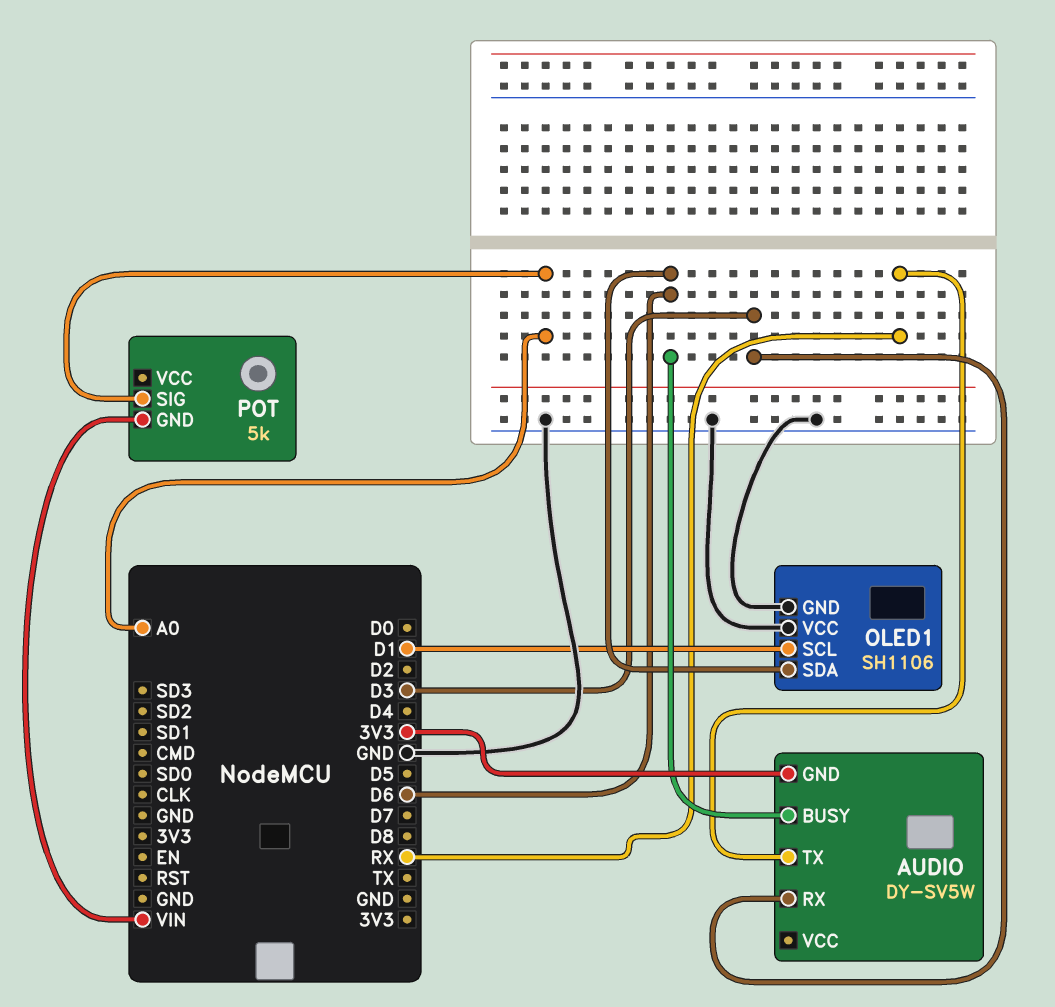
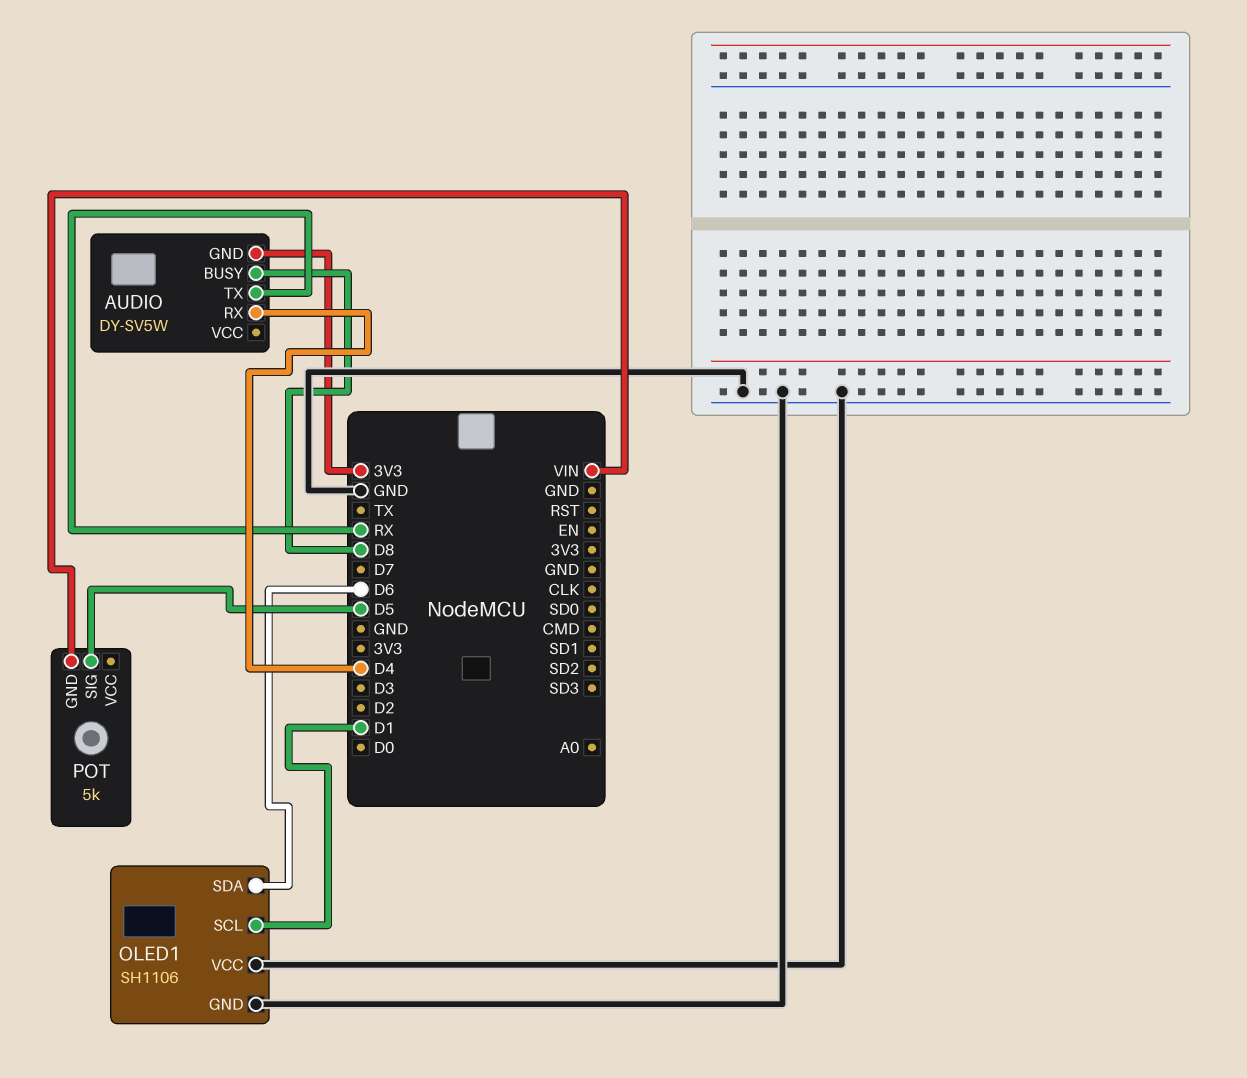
AUDIO pin BUSY: D6 -> D8
AUDIO pin RX: D3 -> D4
POT pin SIG: A0 -> D5

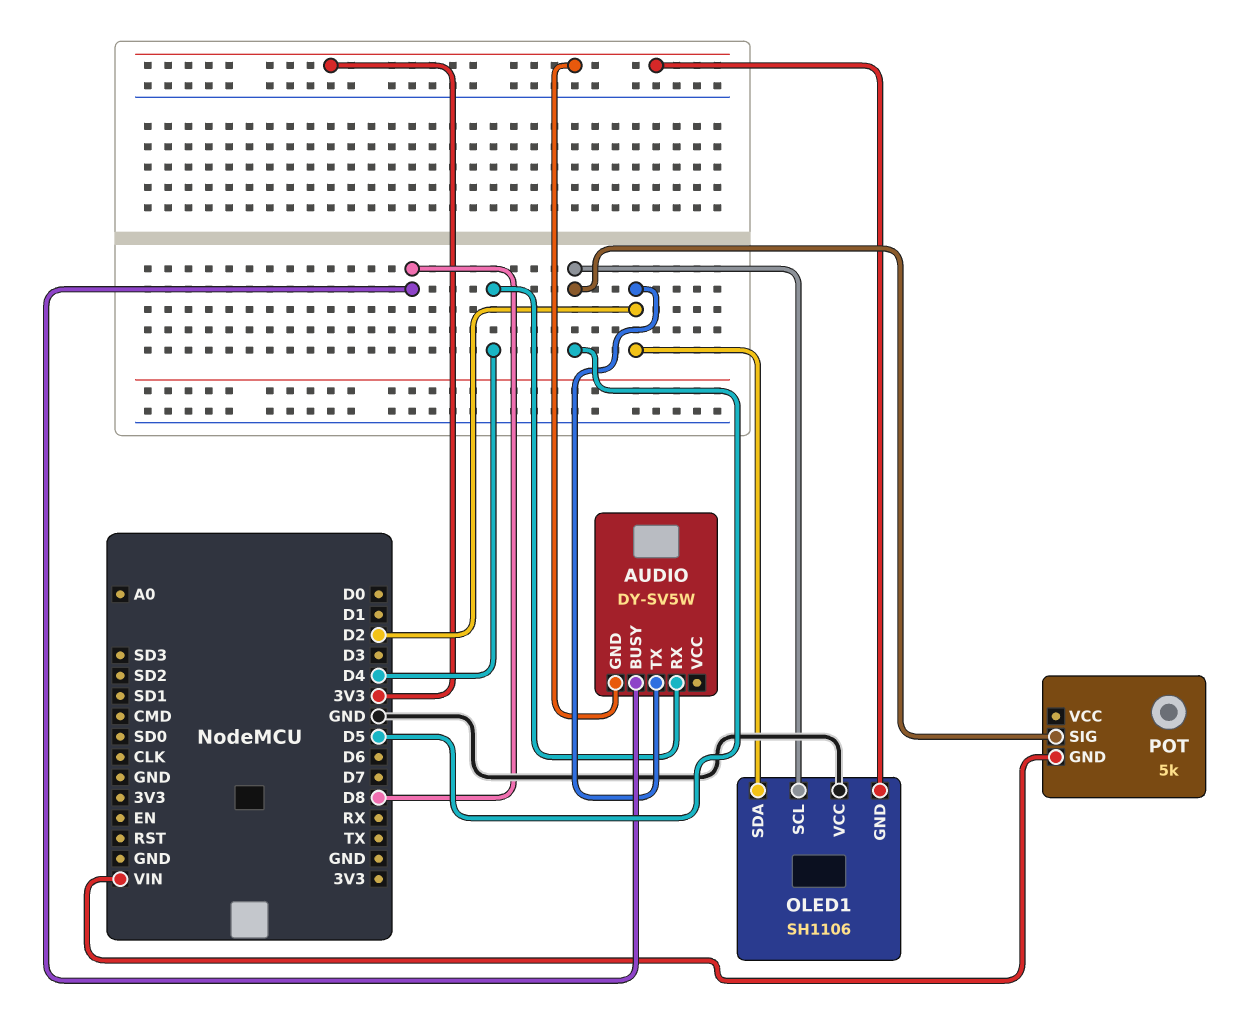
AUDIO pin TX: RX -> D2
OLED1 pin GND: GND -> 3V3
OLED1 pin SCL: D1 -> D5
OLED1 pin SDA: D6 -> D2

